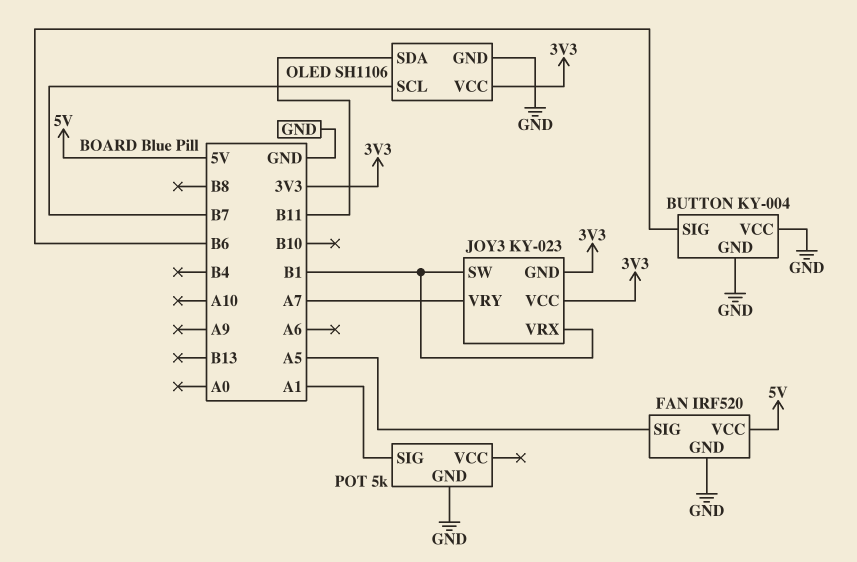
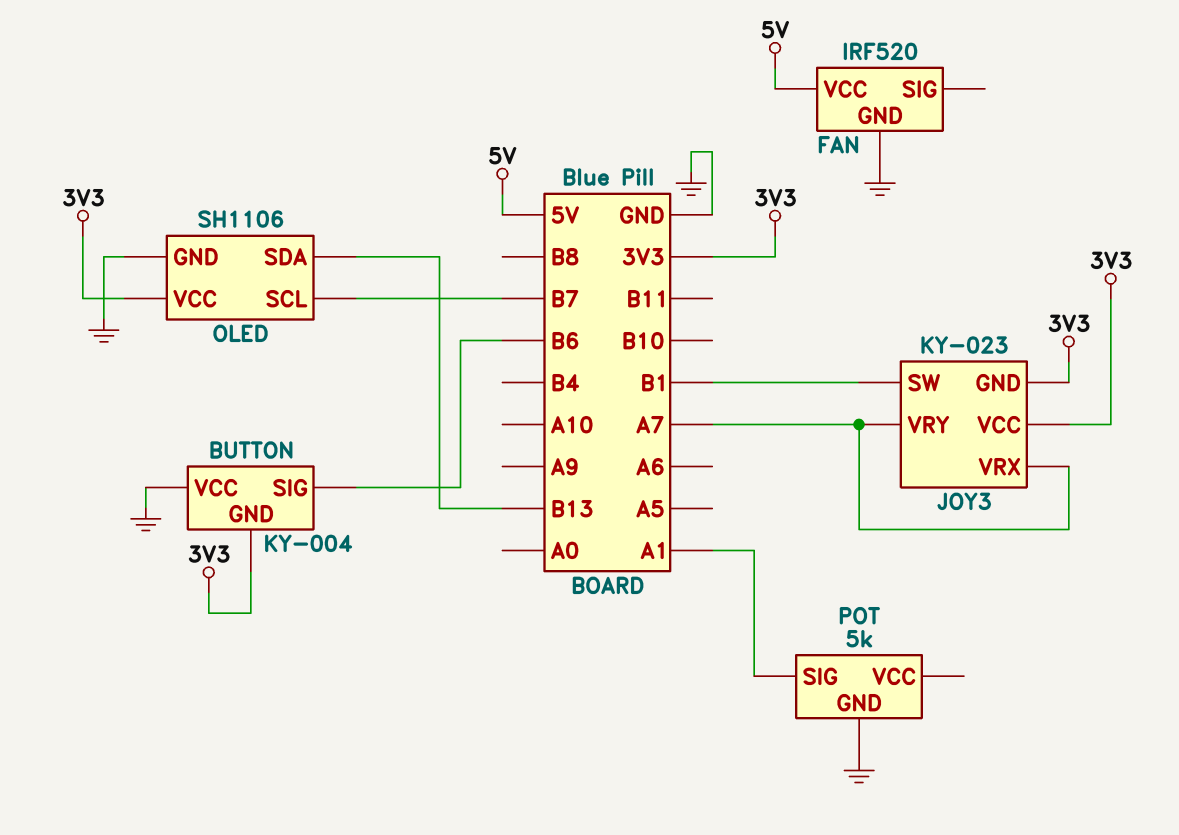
BUTTON pin GND: GND -> 3V3
FAN pin SIG: A5 -> none
JOY3 pin VRX: B1 -> A7
OLED pin SDA: B11 -> B13

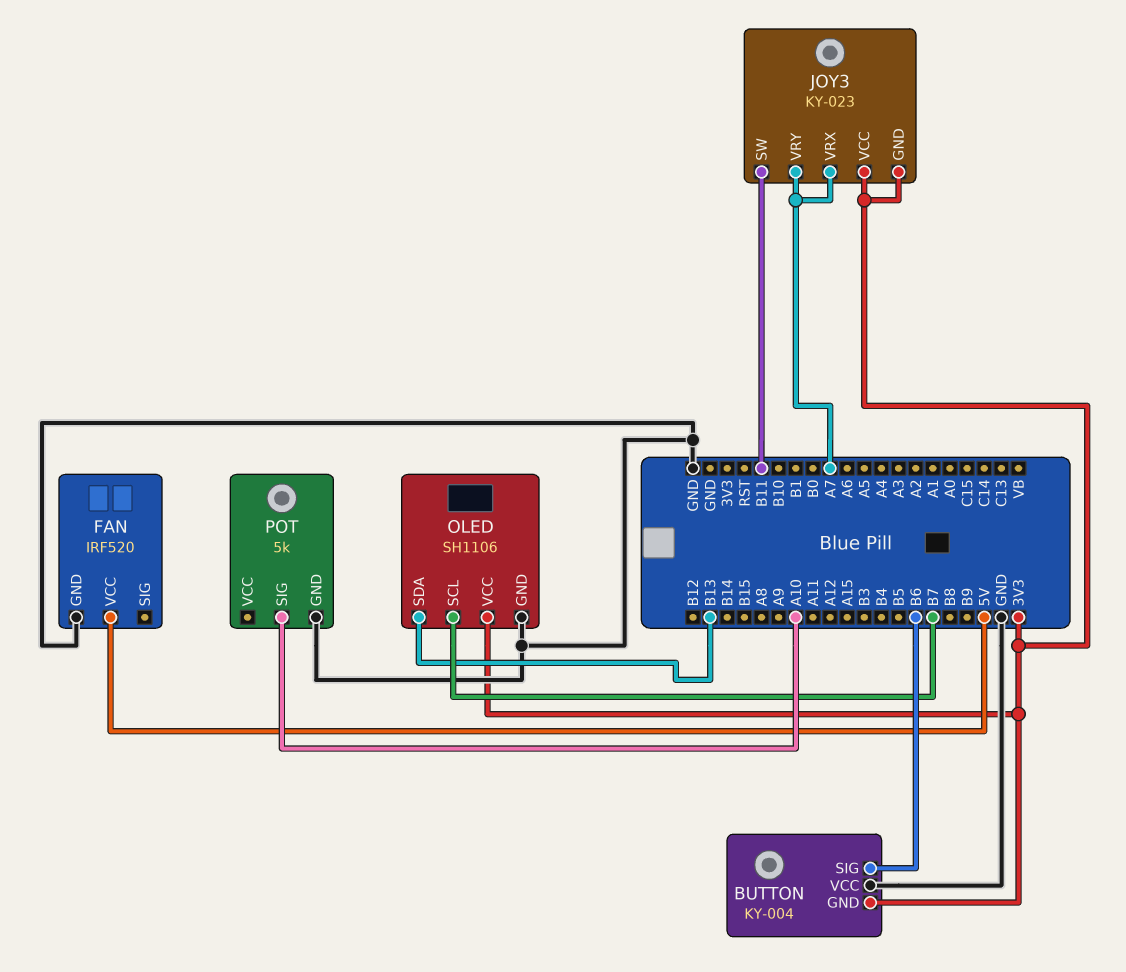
JOY3 pin SW: B1 -> B11
POT pin SIG: A1 -> A10

